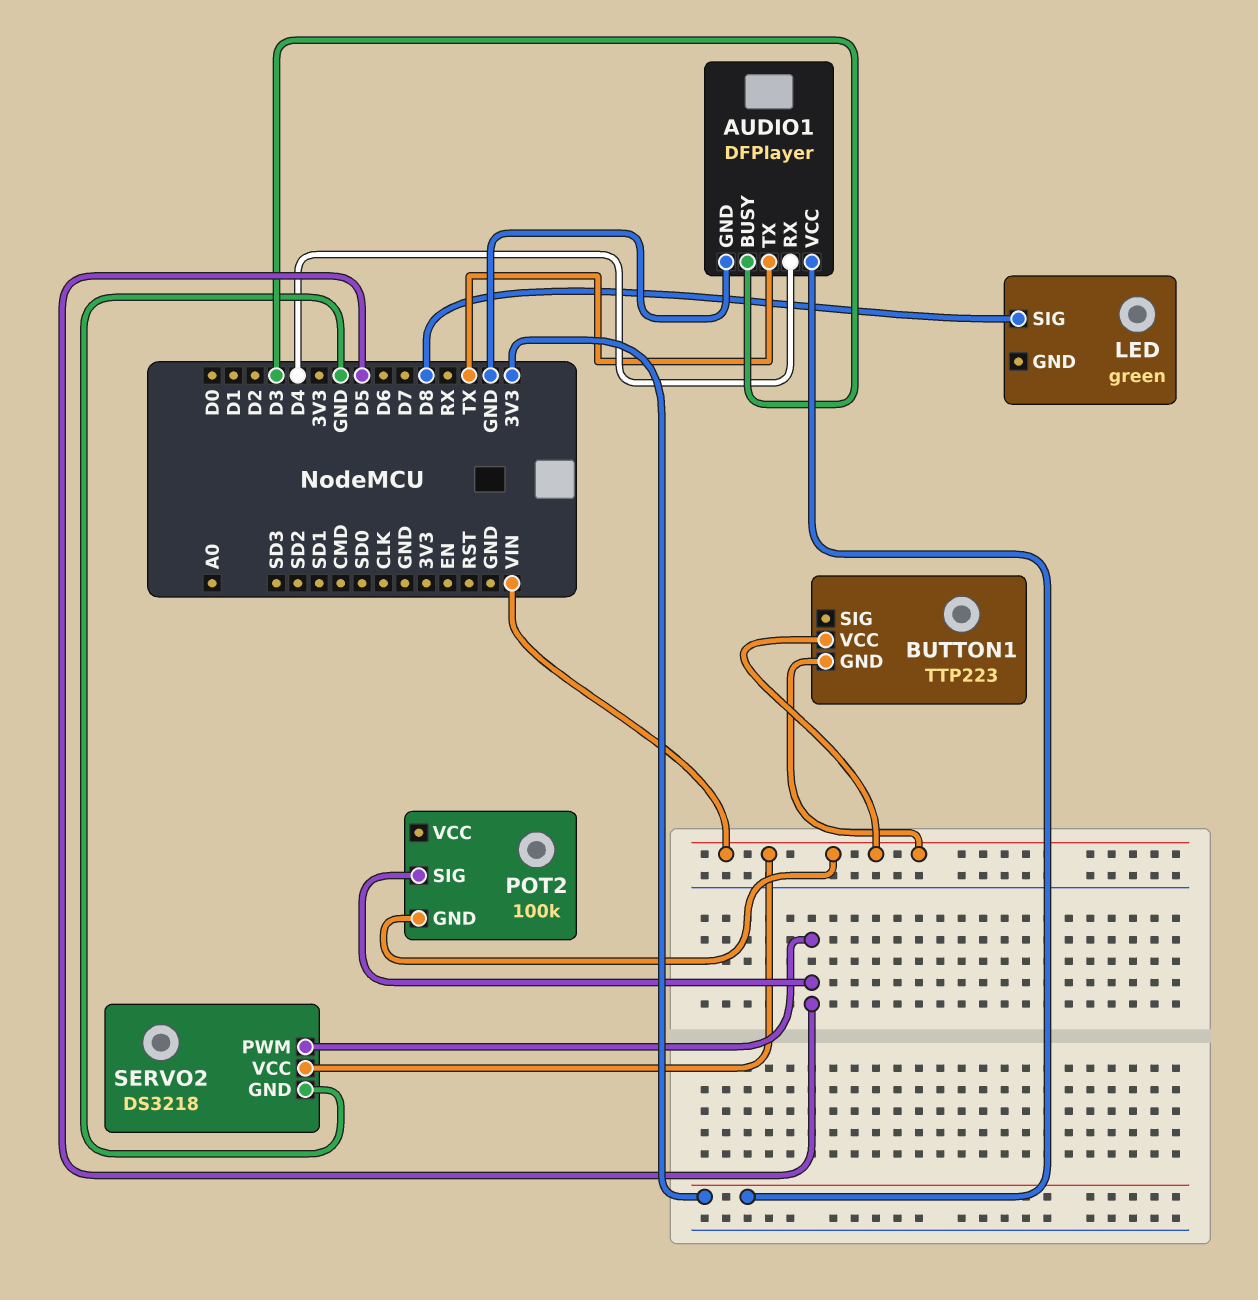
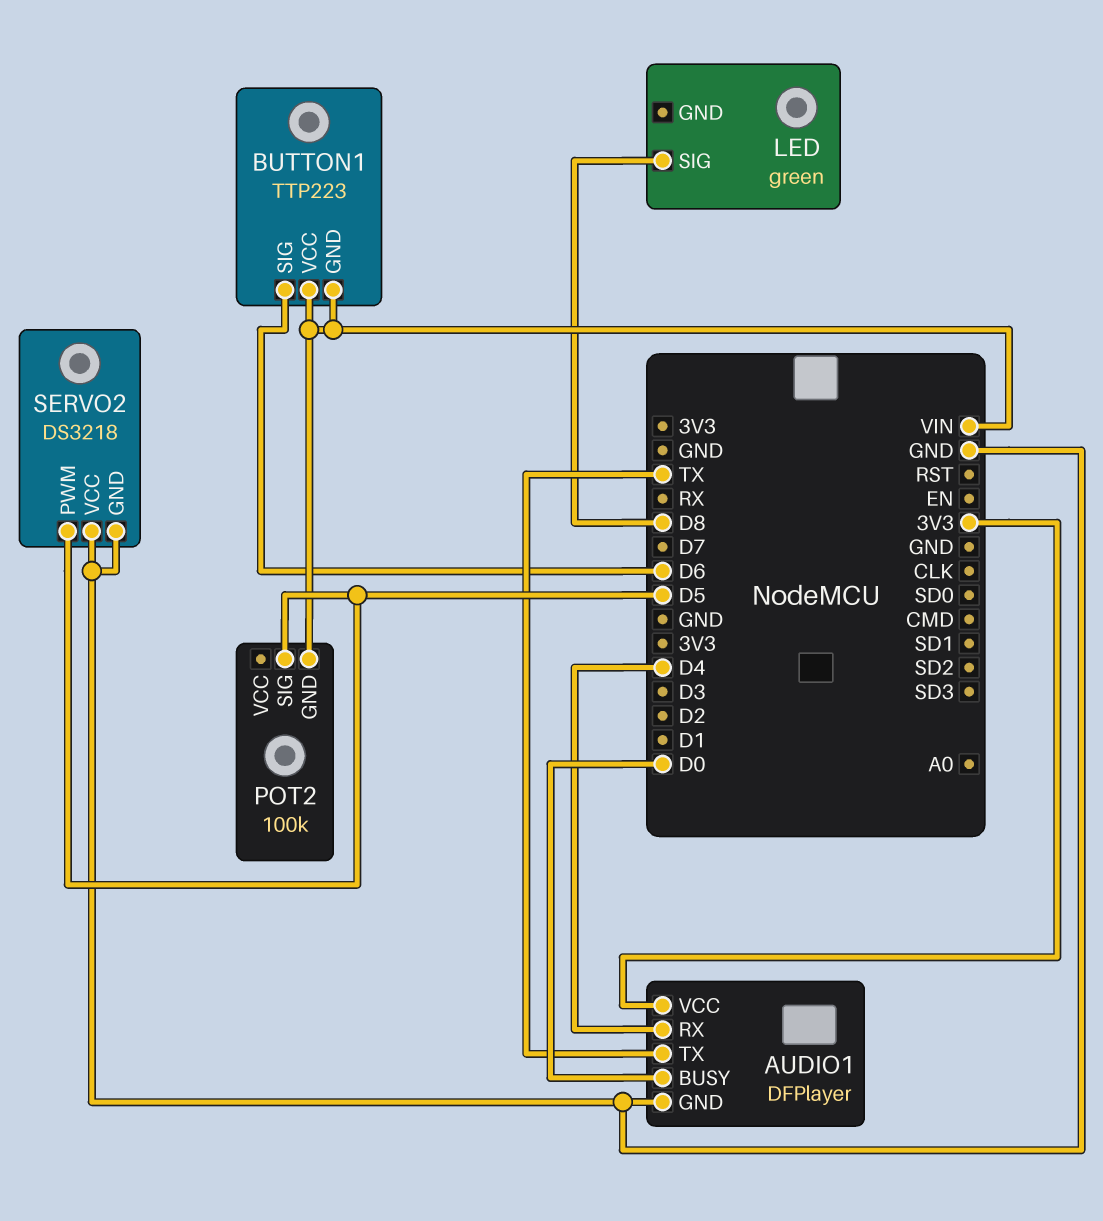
AUDIO1 pin BUSY: D3 -> D0
BUTTON1 pin SIG: none -> D6
SERVO2 pin VCC: VIN -> GND

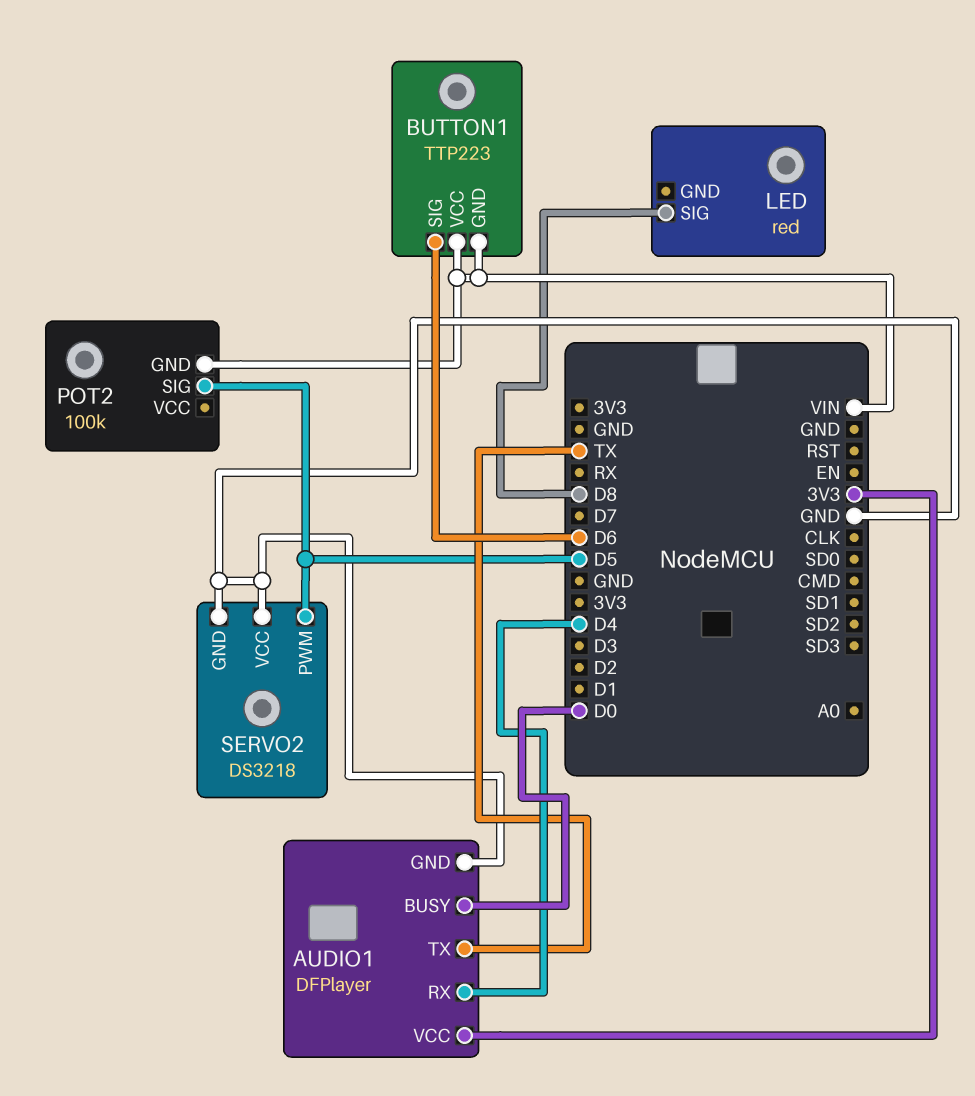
LED: green -> red

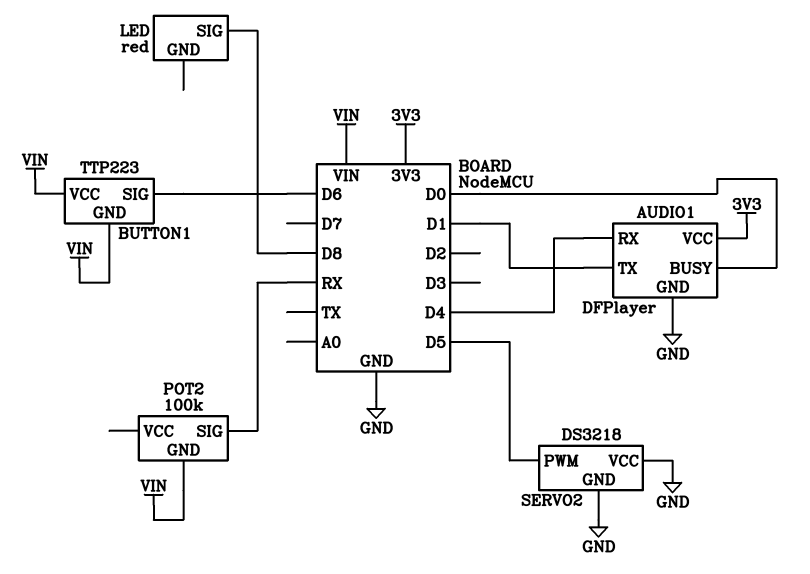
AUDIO1 pin TX: TX -> D1
POT2 pin SIG: D5 -> RX

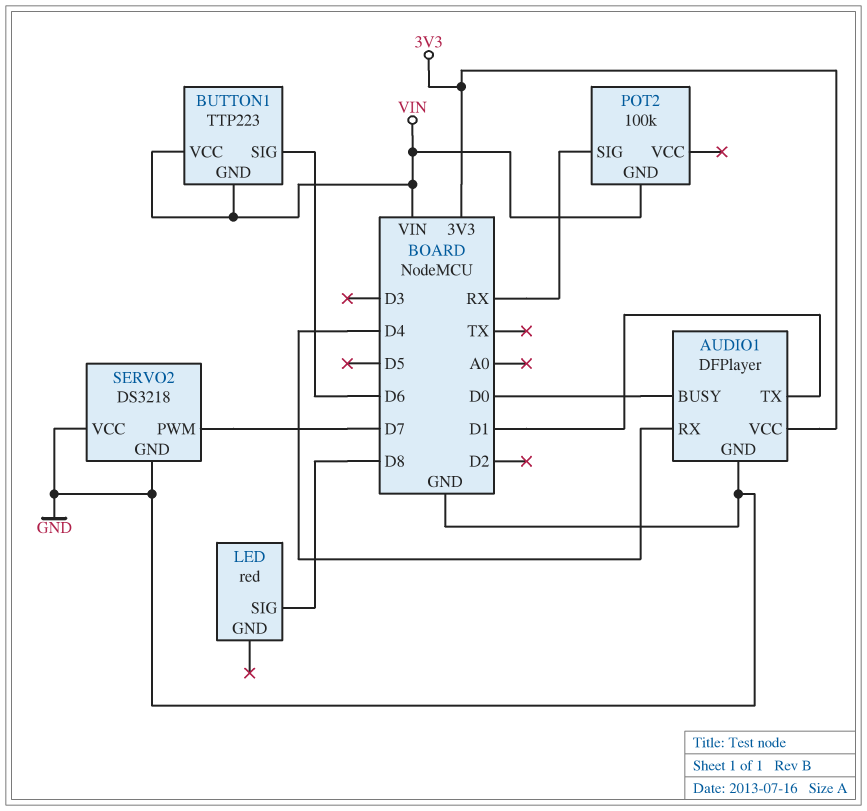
SERVO2 pin PWM: D5 -> D7

